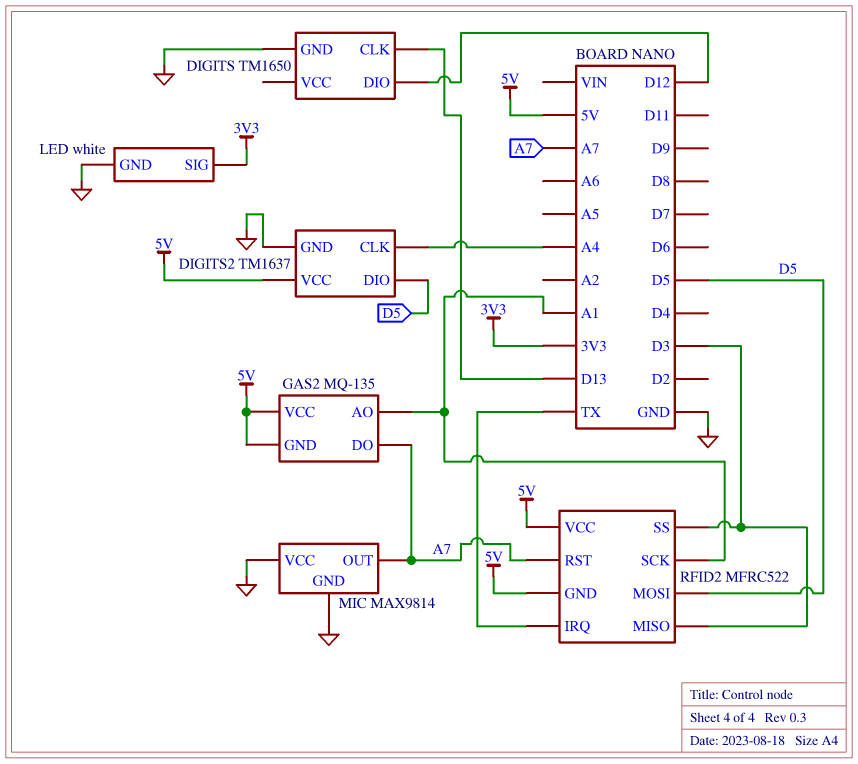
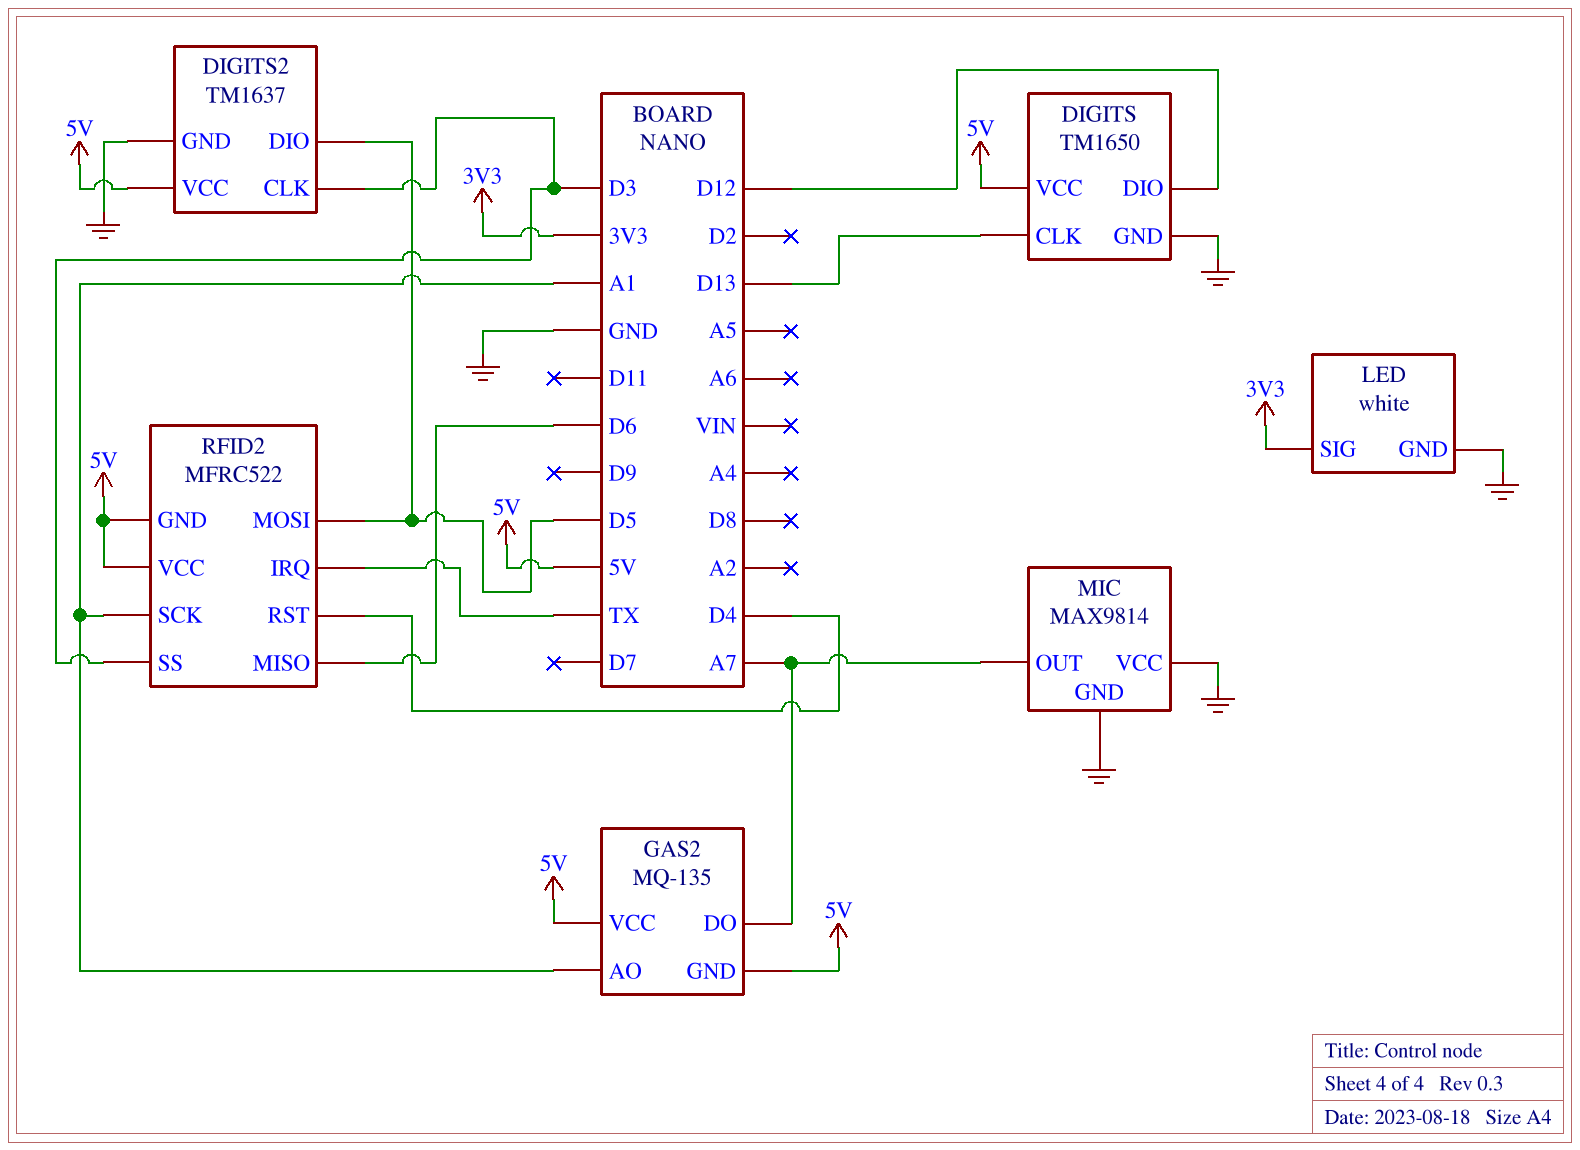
DIGITS pin VCC: none -> 5V
DIGITS2 pin CLK: A4 -> D3
RFID2 pin MISO: D3 -> D6
RFID2 pin RST: A7 -> D4

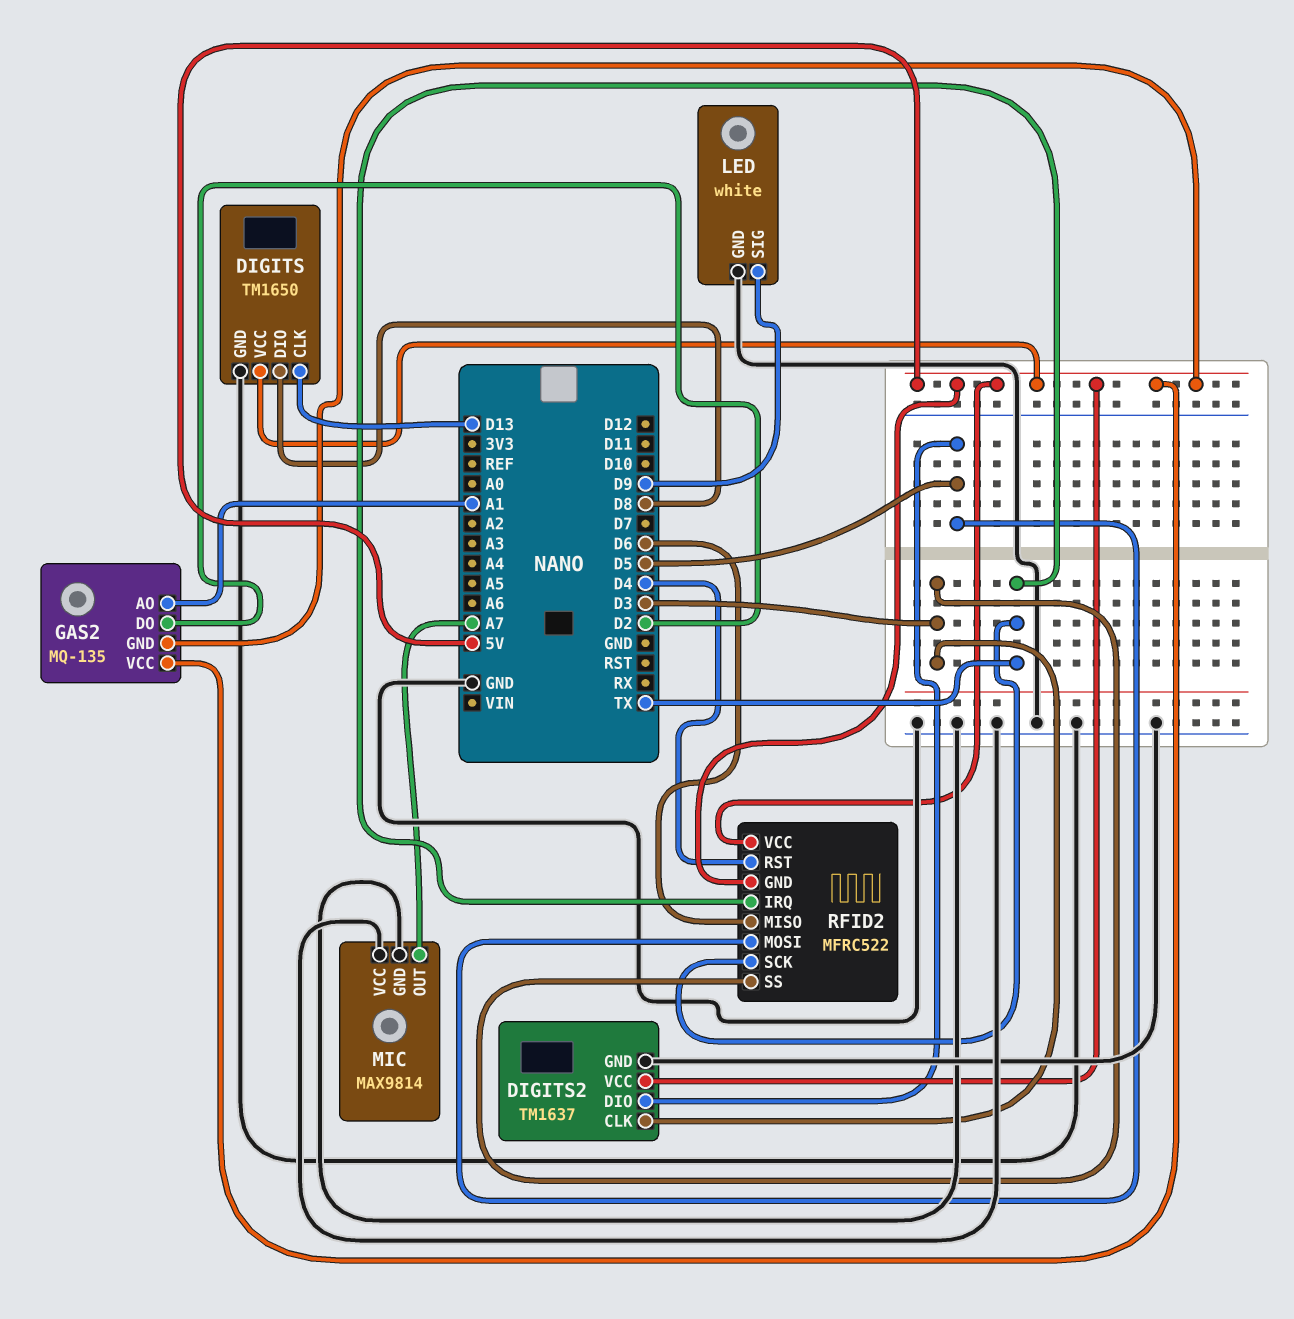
DIGITS pin DIO: D12 -> D8
GAS2 pin DO: A7 -> D2
LED pin SIG: 3V3 -> D9
RFID2 pin SCK: A1 -> TX

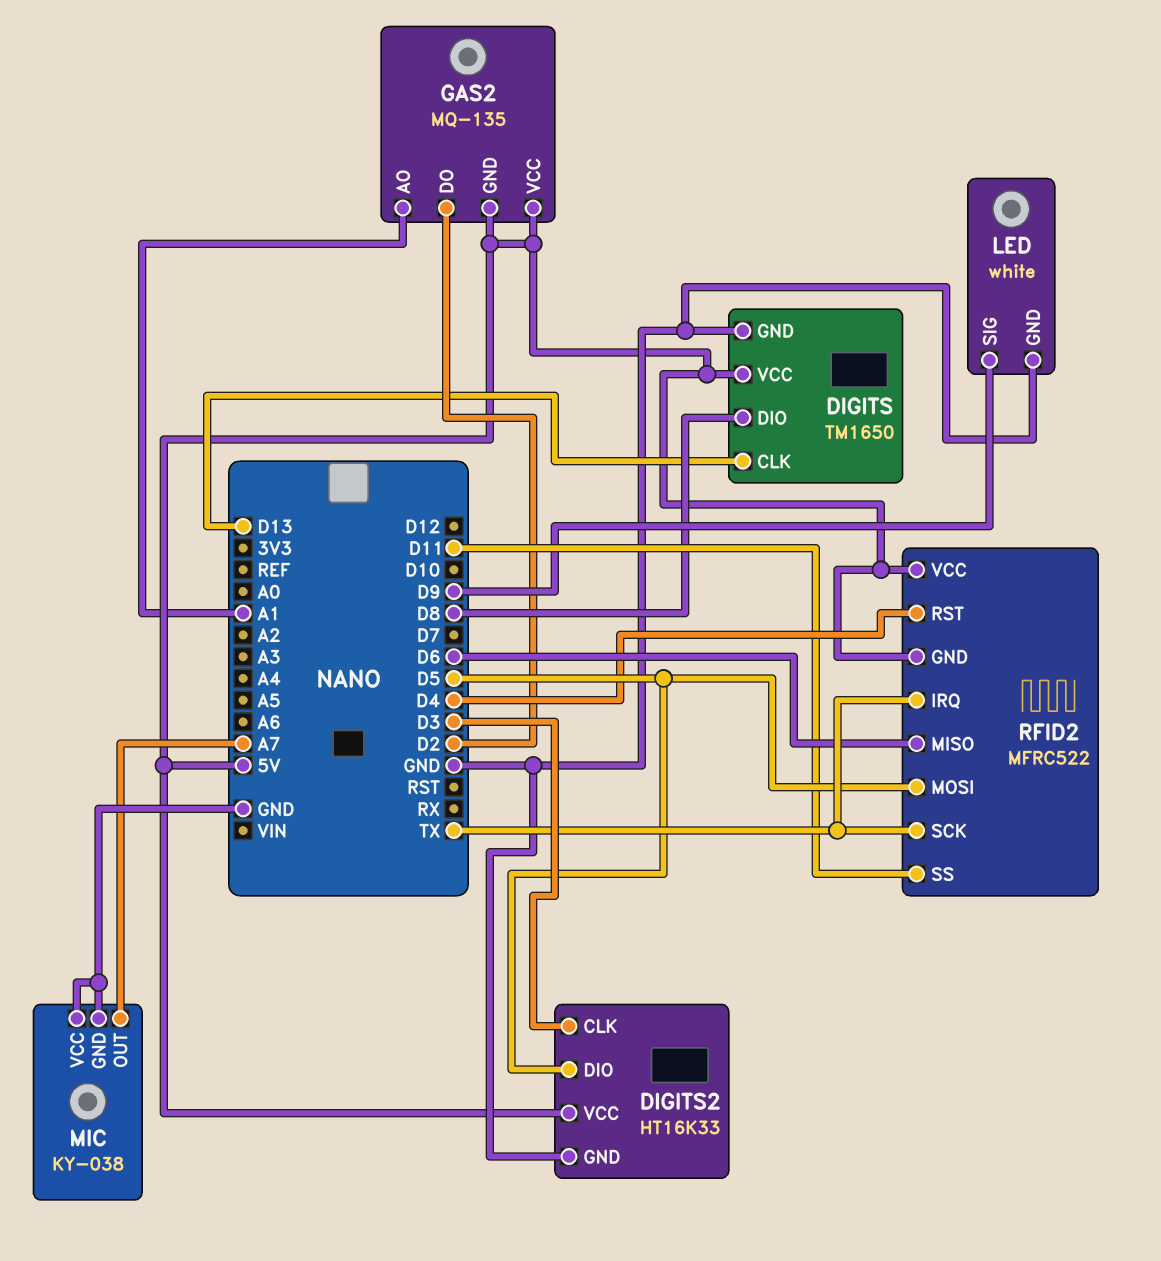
DIGITS2: TM1637 -> HT16K33
MIC: MAX9814 -> KY-038
RFID2 pin SS: D3 -> D11

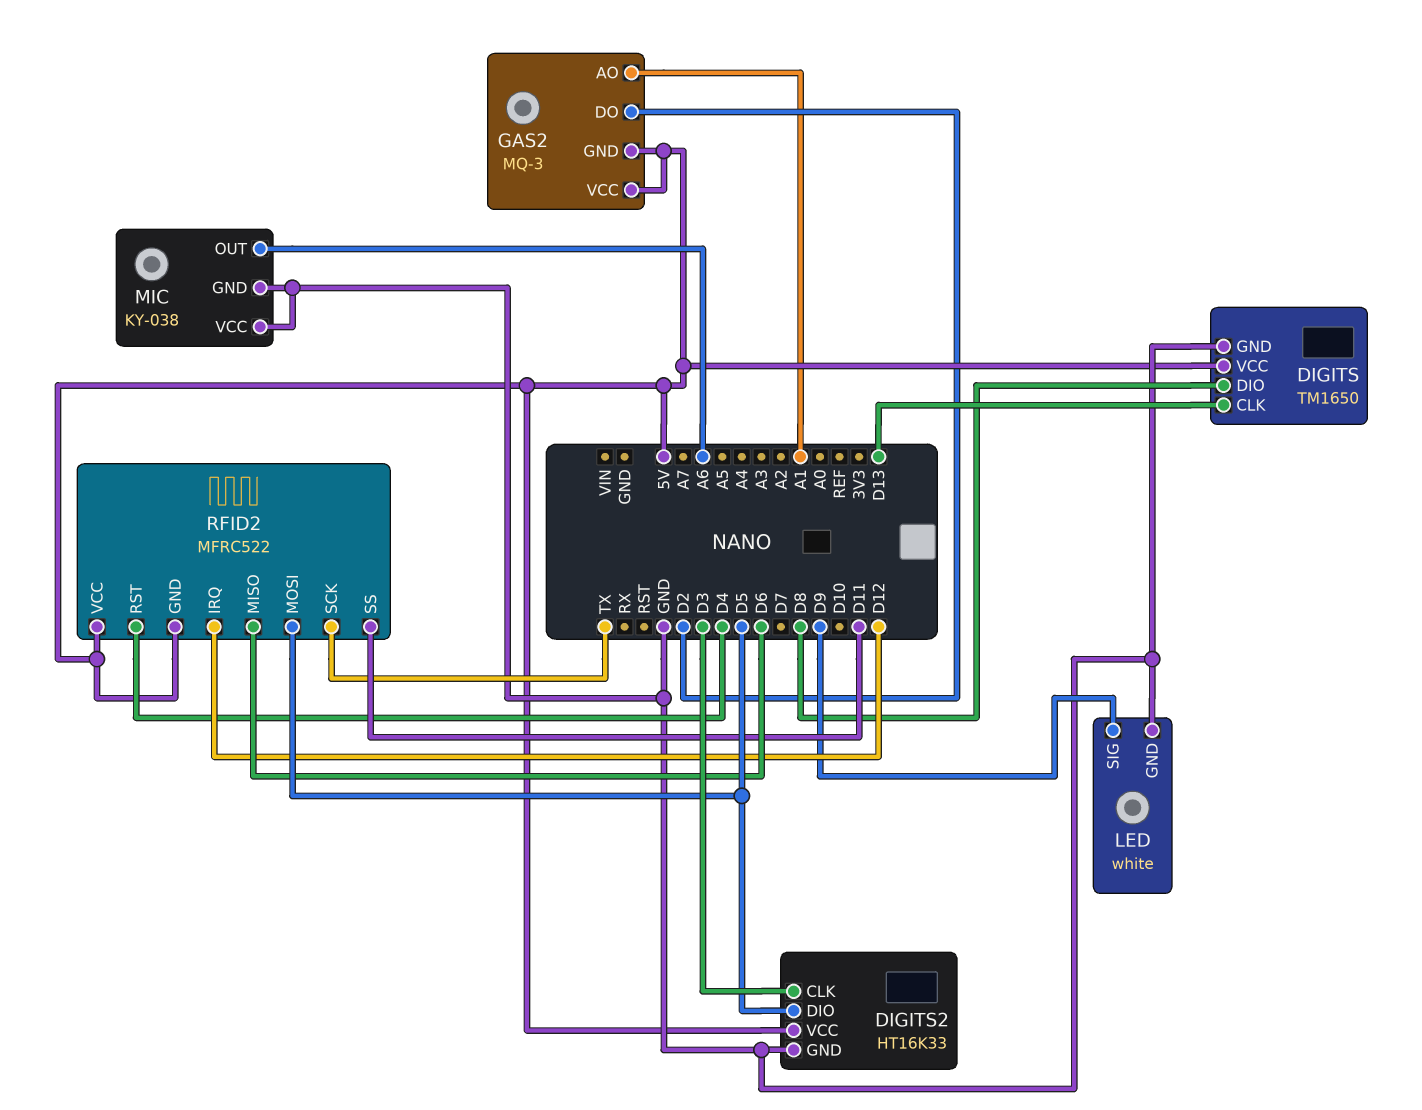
GAS2: MQ-135 -> MQ-3
MIC pin OUT: A7 -> A6
RFID2 pin IRQ: TX -> D12

